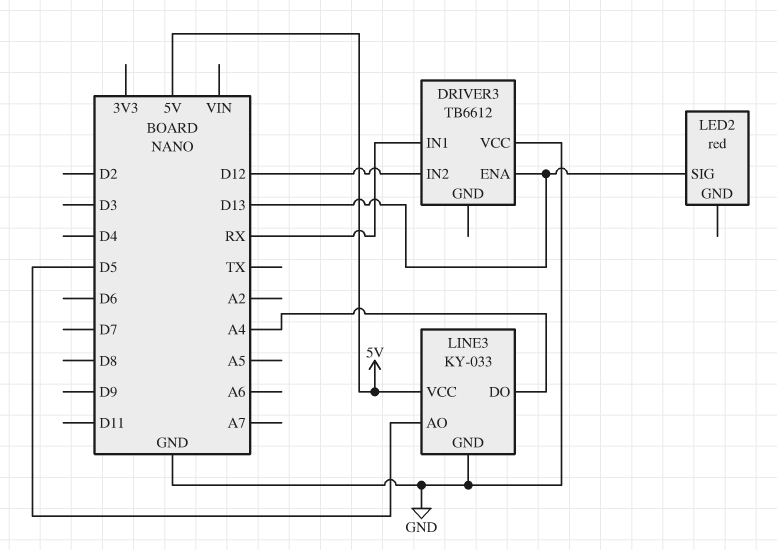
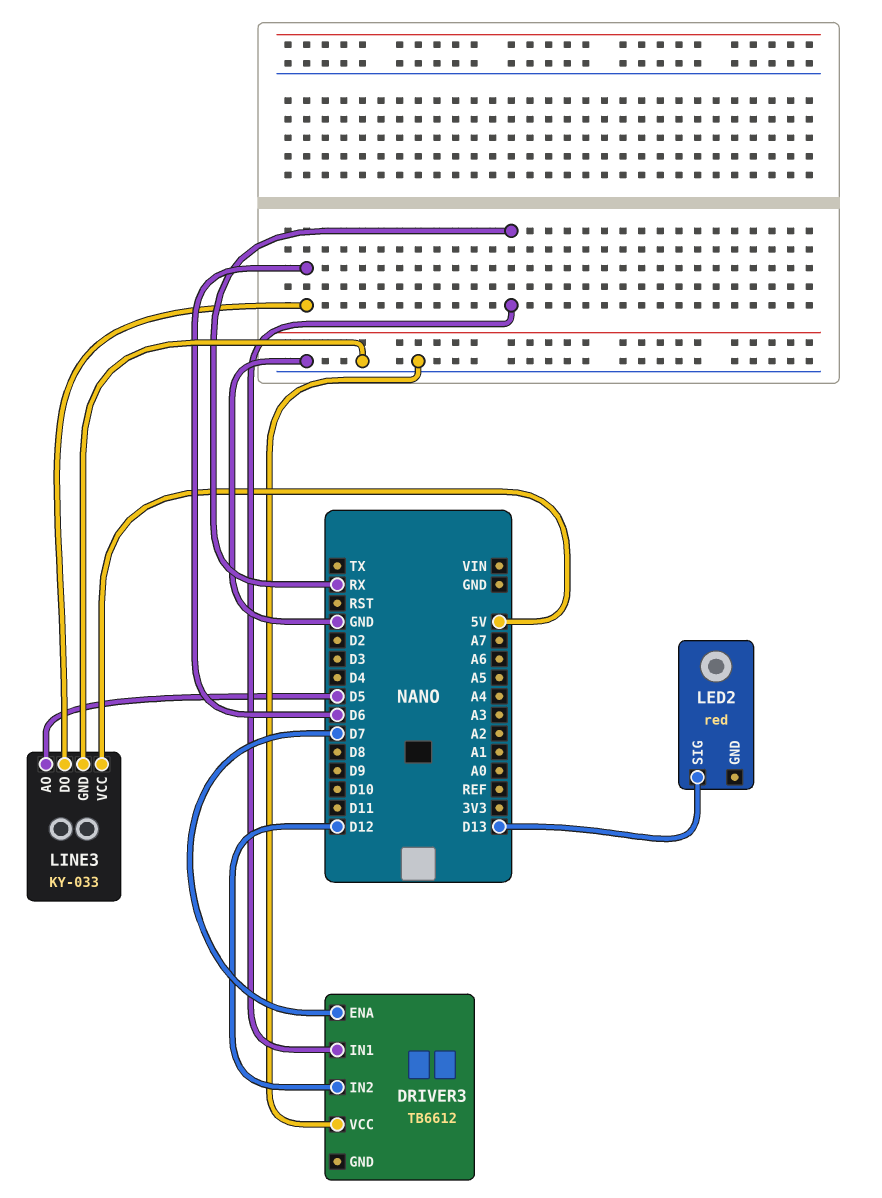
DRIVER3 pin ENA: D13 -> D7
LINE3 pin DO: A4 -> D6

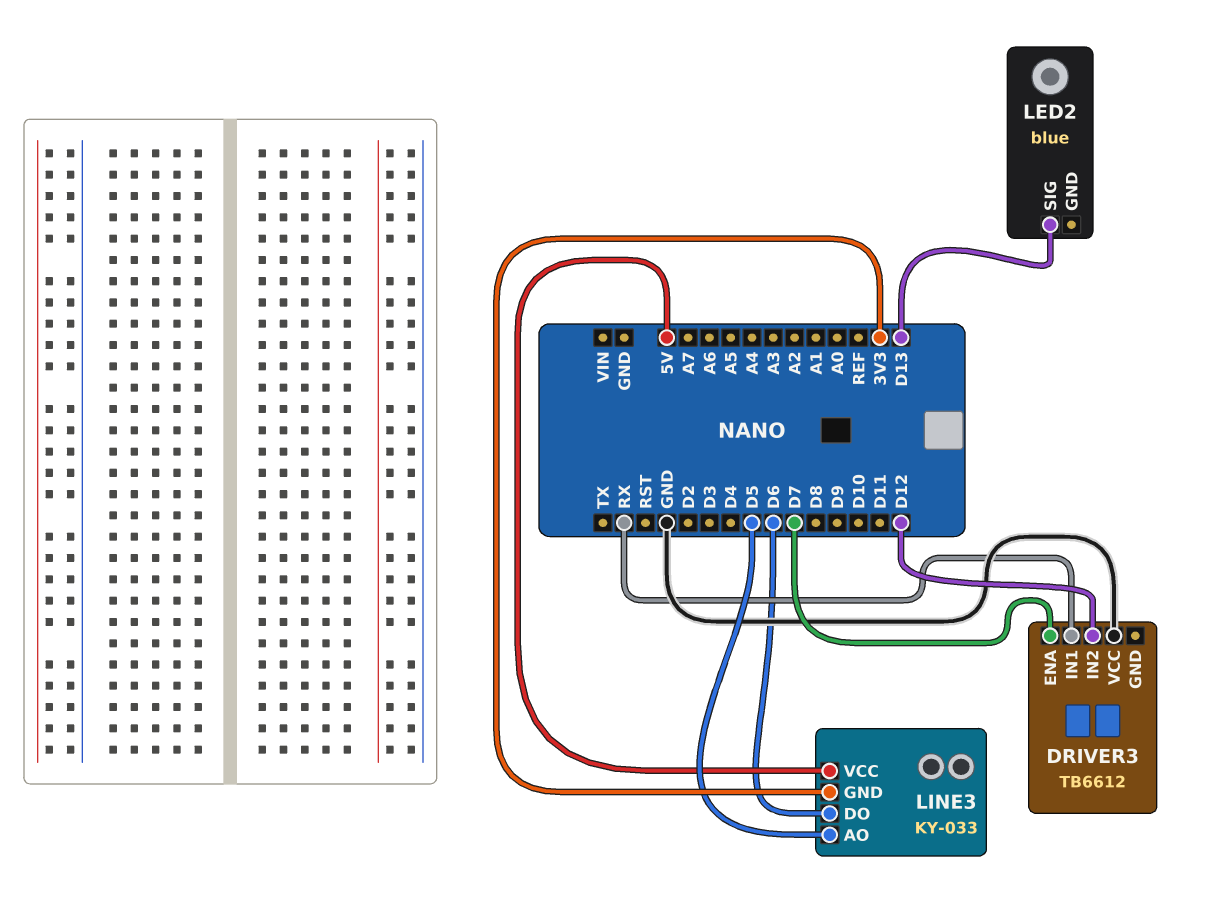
LED2: red -> blue
LINE3 pin GND: GND -> 3V3

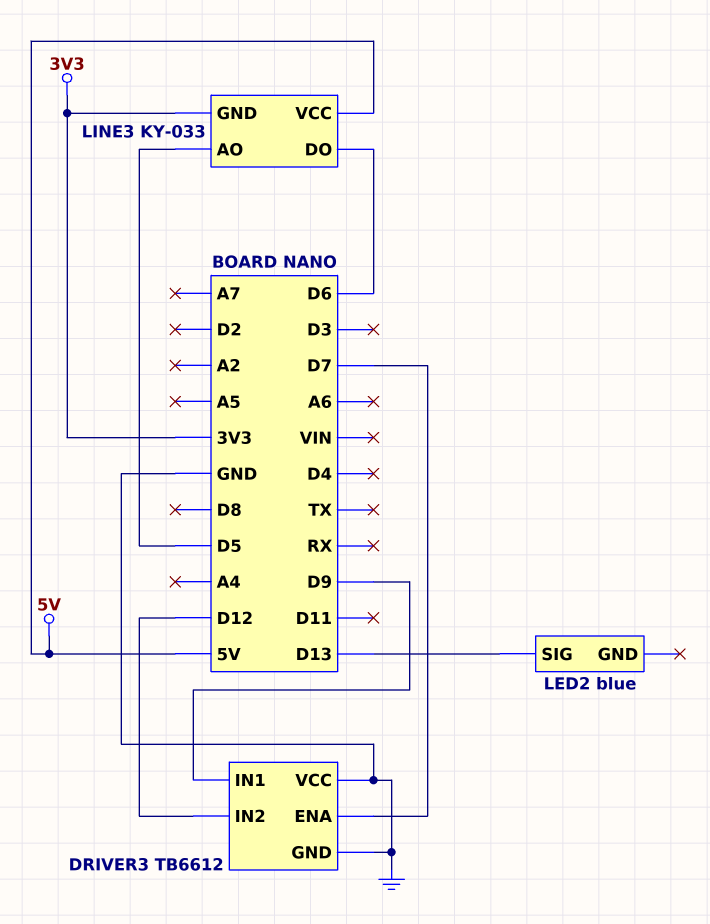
DRIVER3 pin GND: none -> GND
DRIVER3 pin IN1: RX -> D9

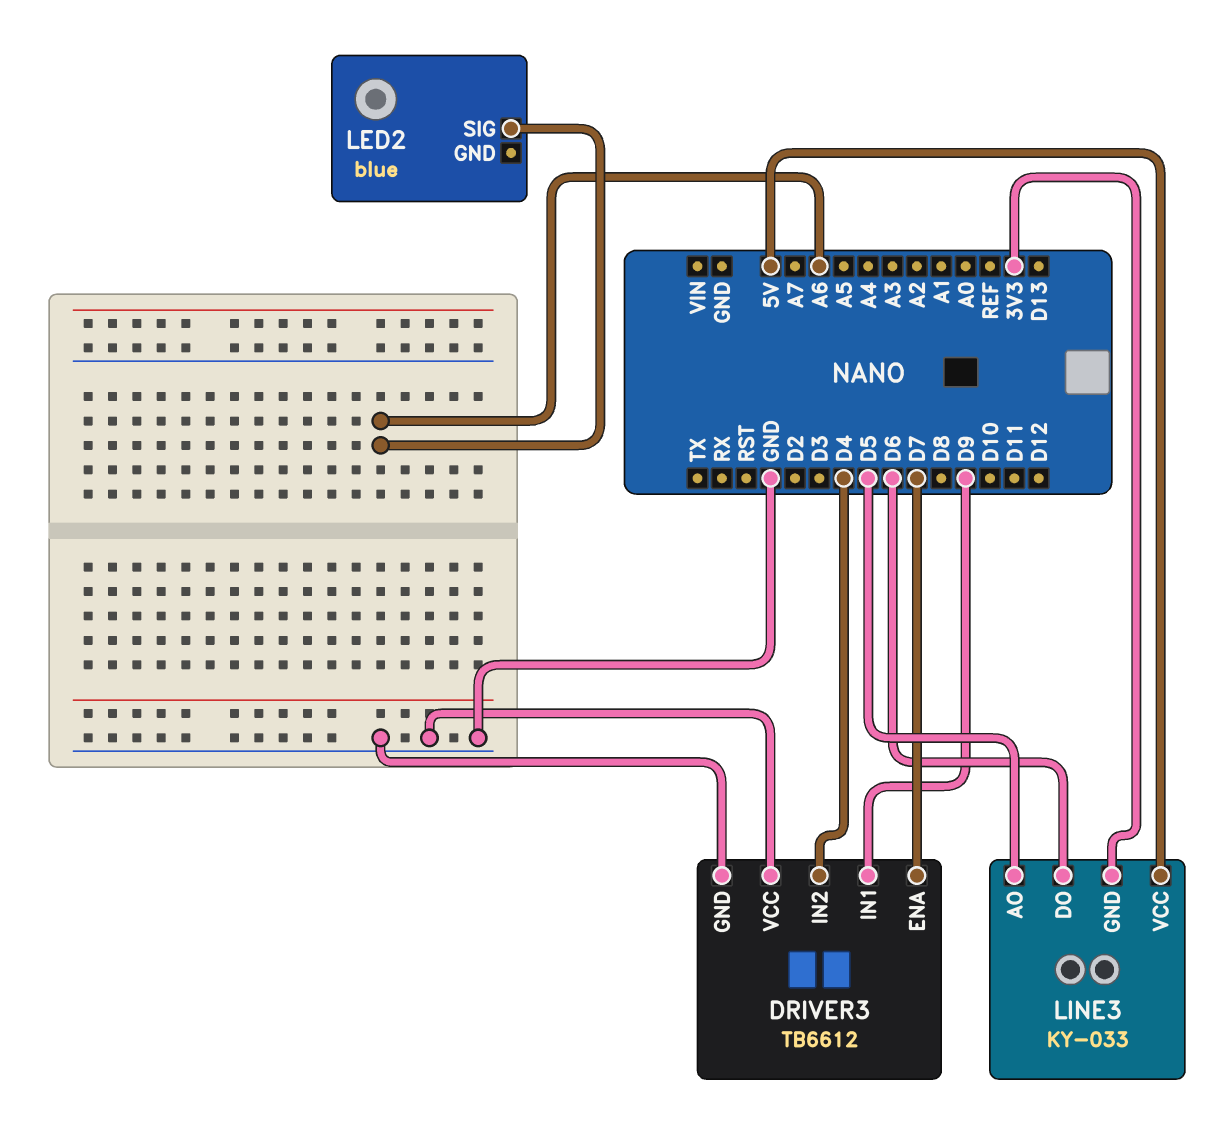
DRIVER3 pin IN2: D12 -> D4
LED2 pin SIG: D13 -> A6

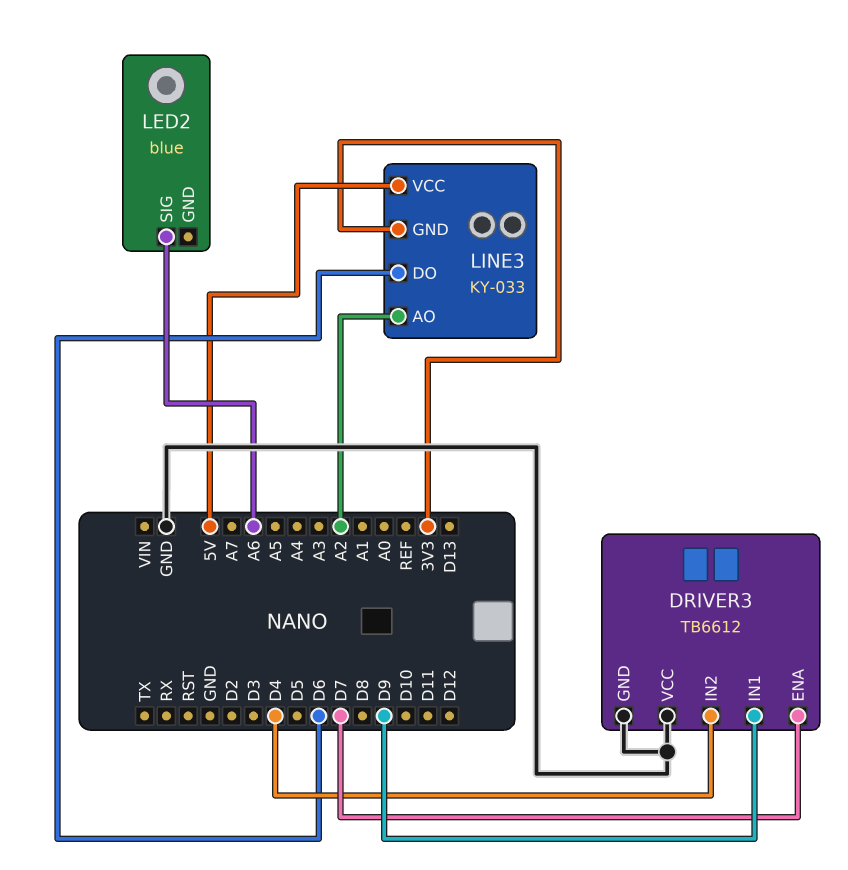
LINE3 pin AO: D5 -> A2

